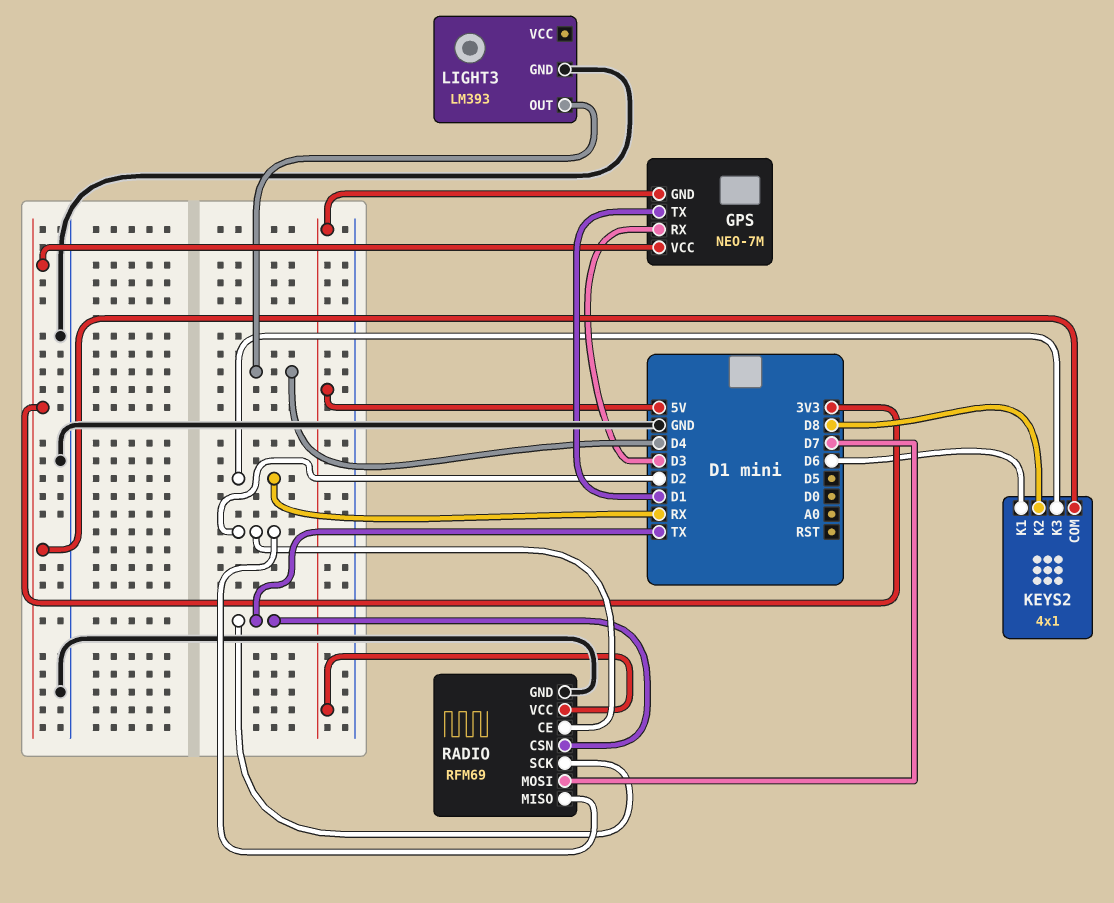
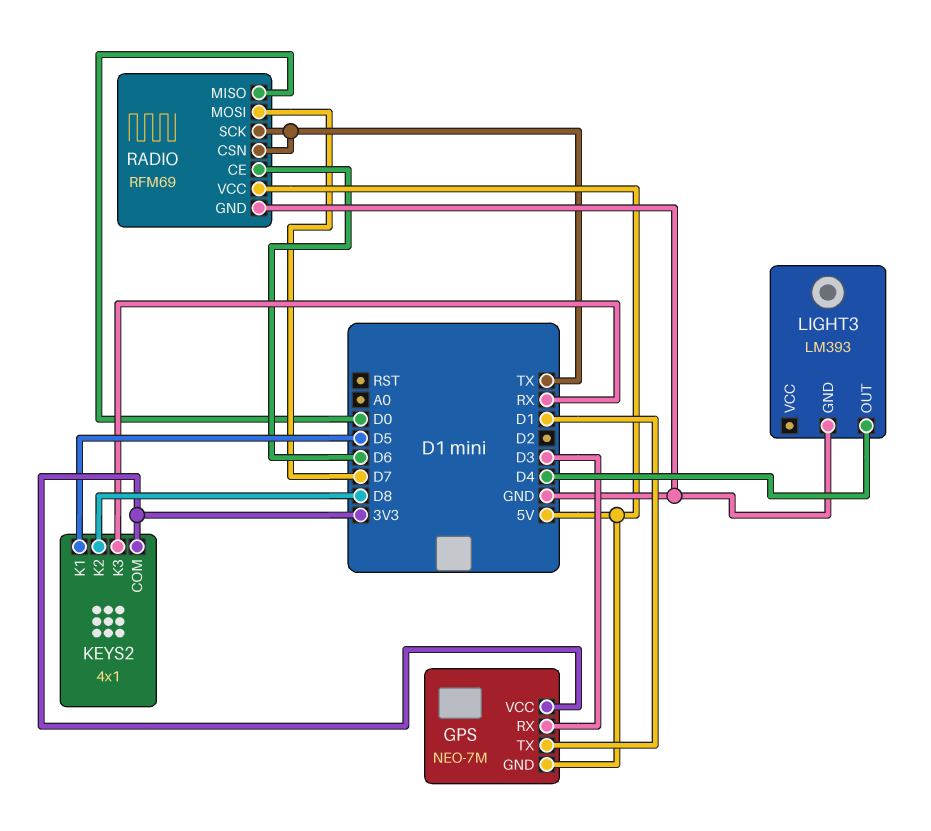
KEYS2 pin K1: D6 -> D5
RADIO pin CE: D2 -> D6
RADIO pin MISO: D2 -> D0

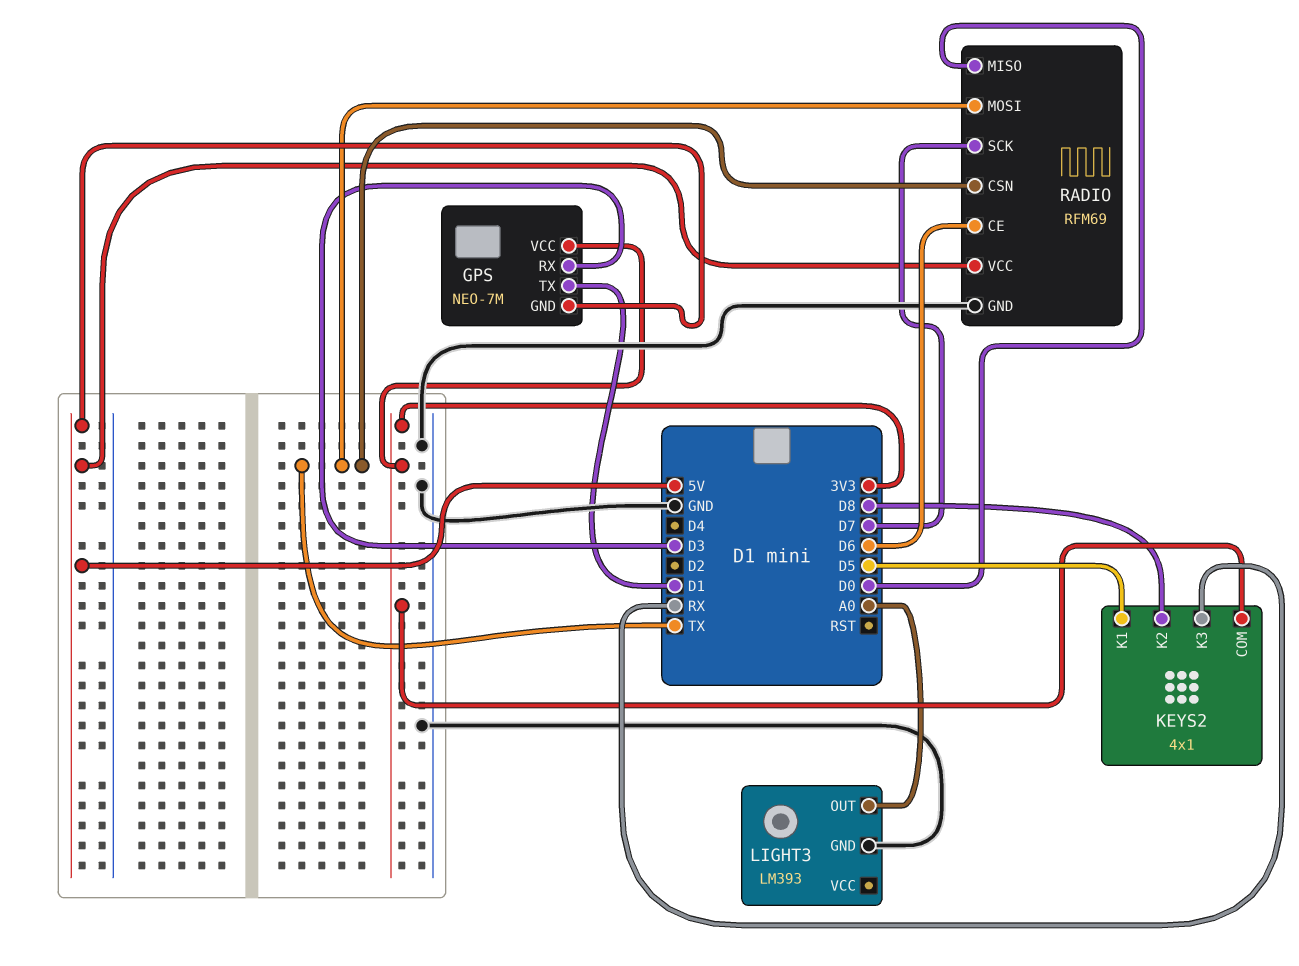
LIGHT3 pin OUT: D4 -> A0
RADIO pin MOSI: D7 -> TX
RADIO pin SCK: TX -> D7

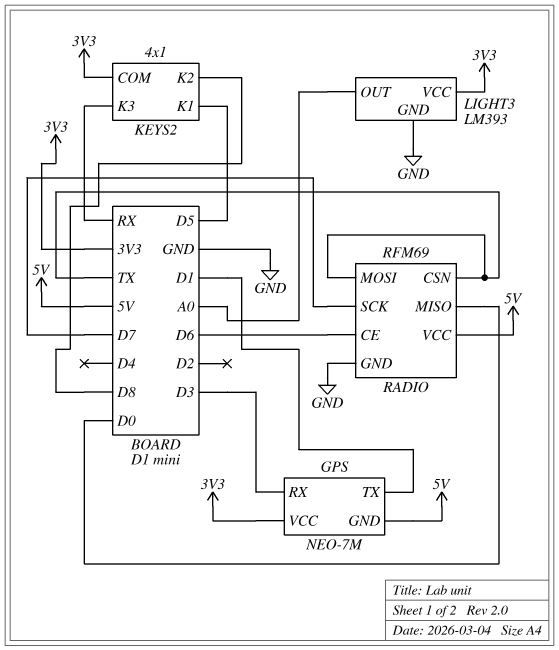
LIGHT3 pin VCC: none -> 3V3

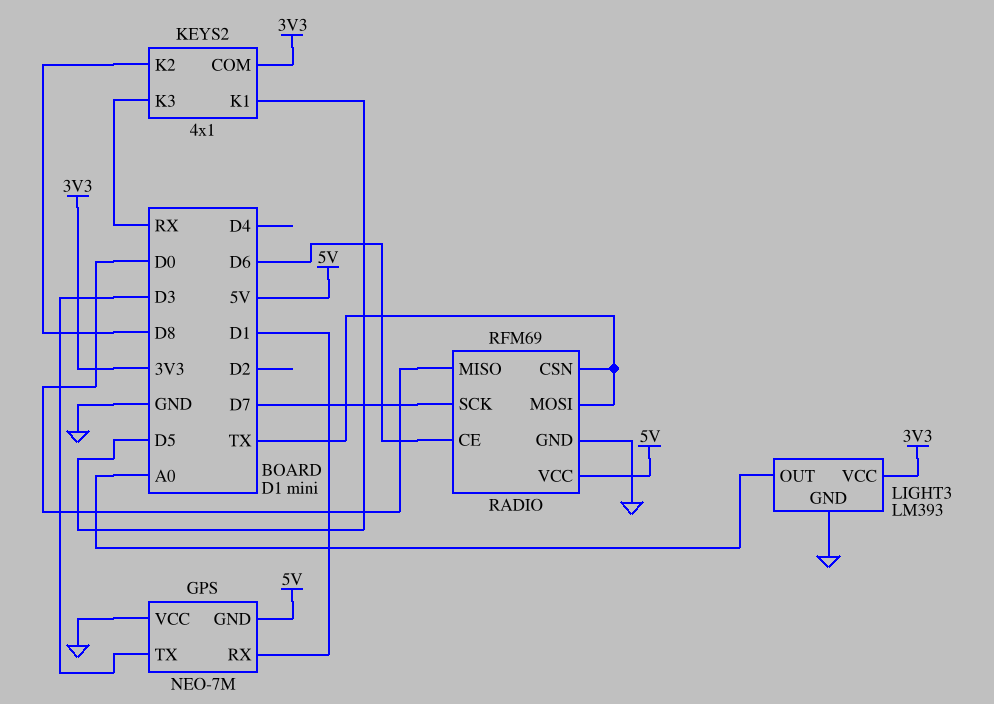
GPS pin RX: D3 -> D1
GPS pin TX: D1 -> D3
GPS pin VCC: 3V3 -> GND

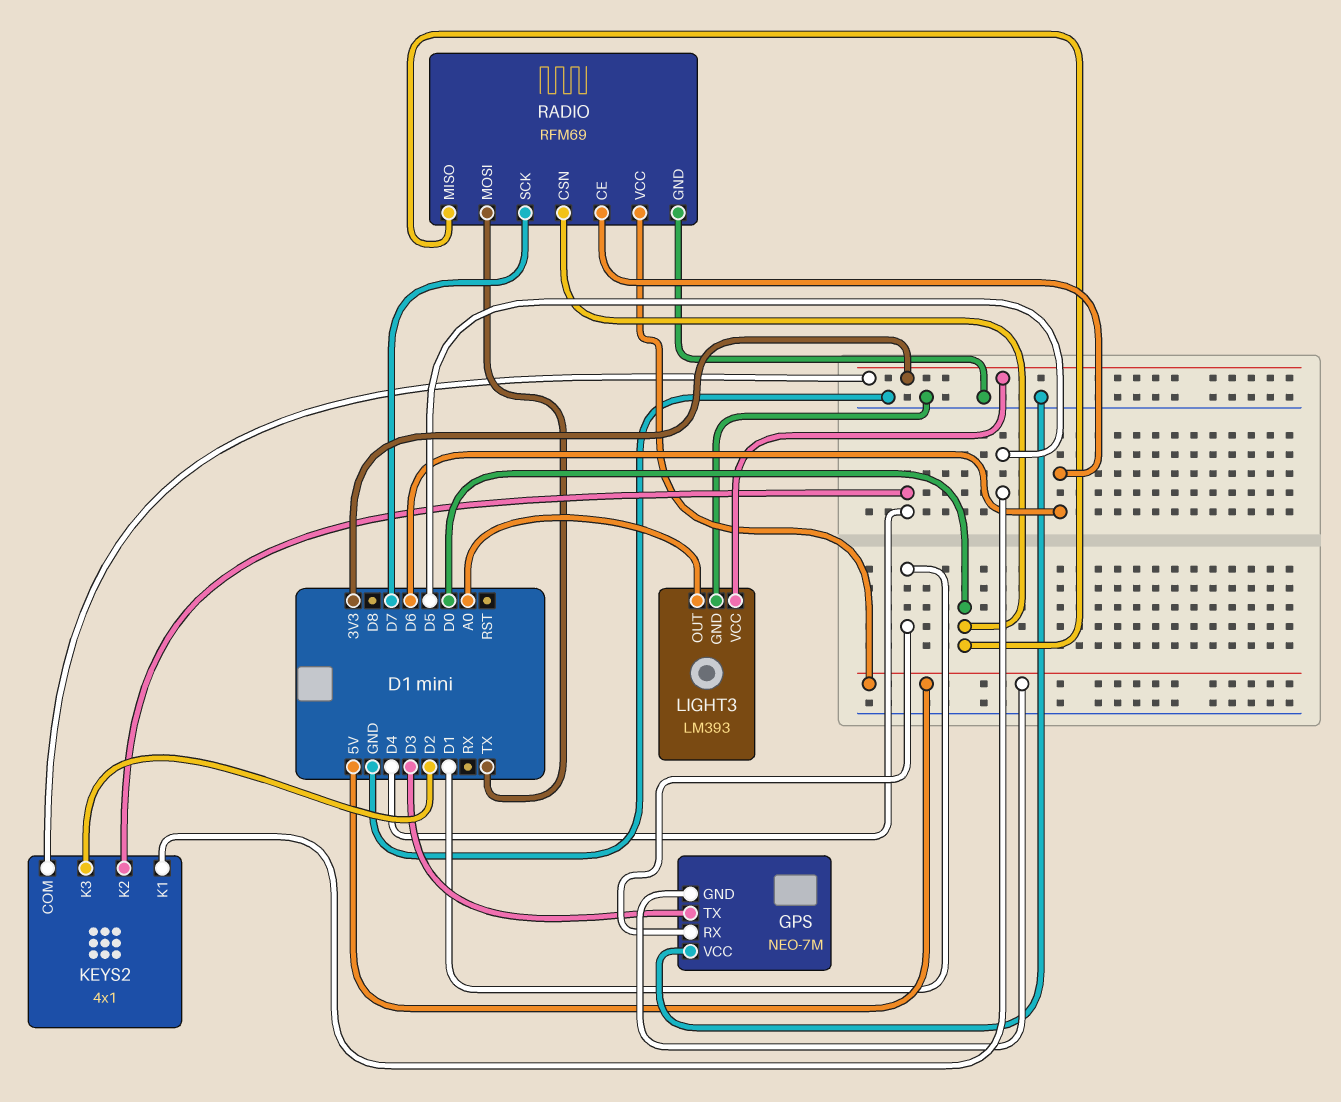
KEYS2 pin K2: D8 -> D4
KEYS2 pin K3: RX -> D2
RADIO pin CSN: TX -> D0

